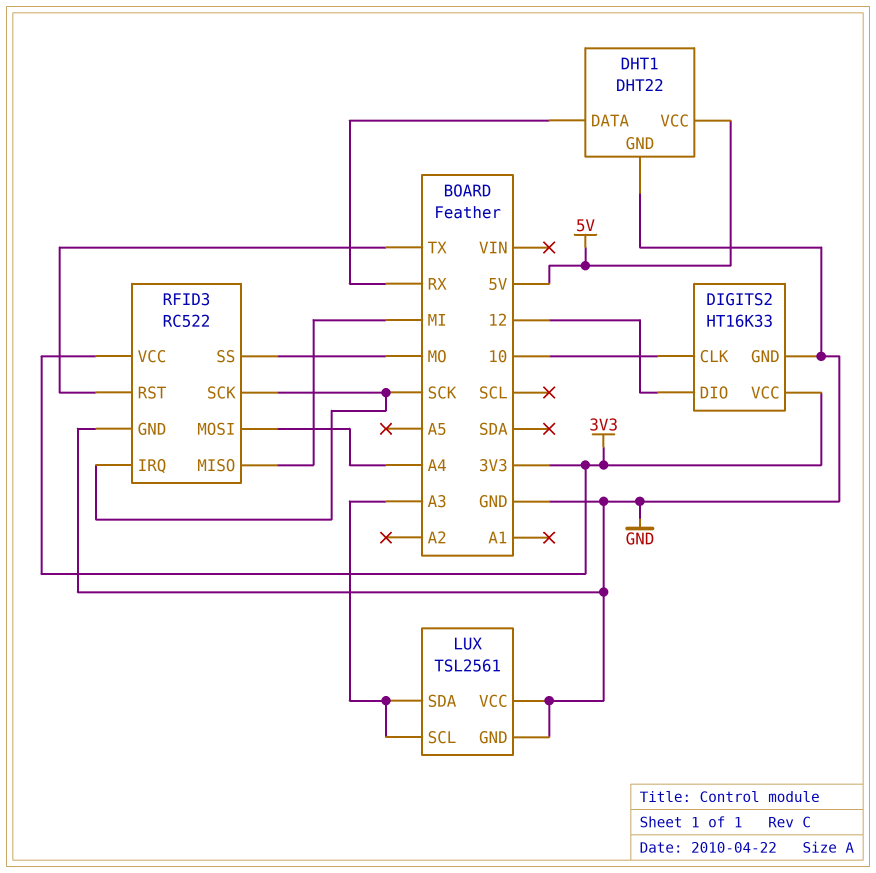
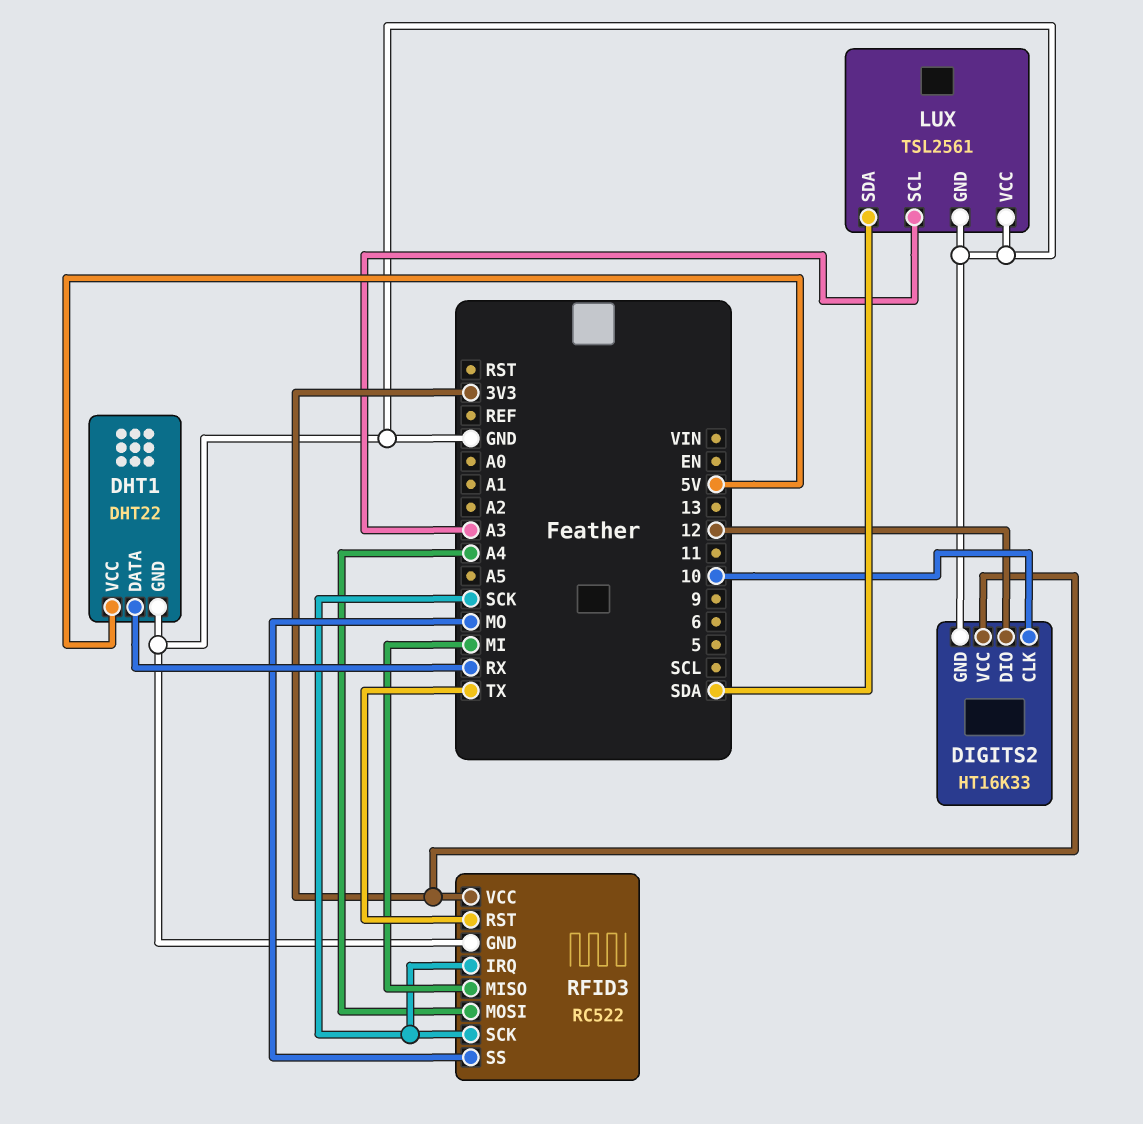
LUX pin SDA: A3 -> SDA

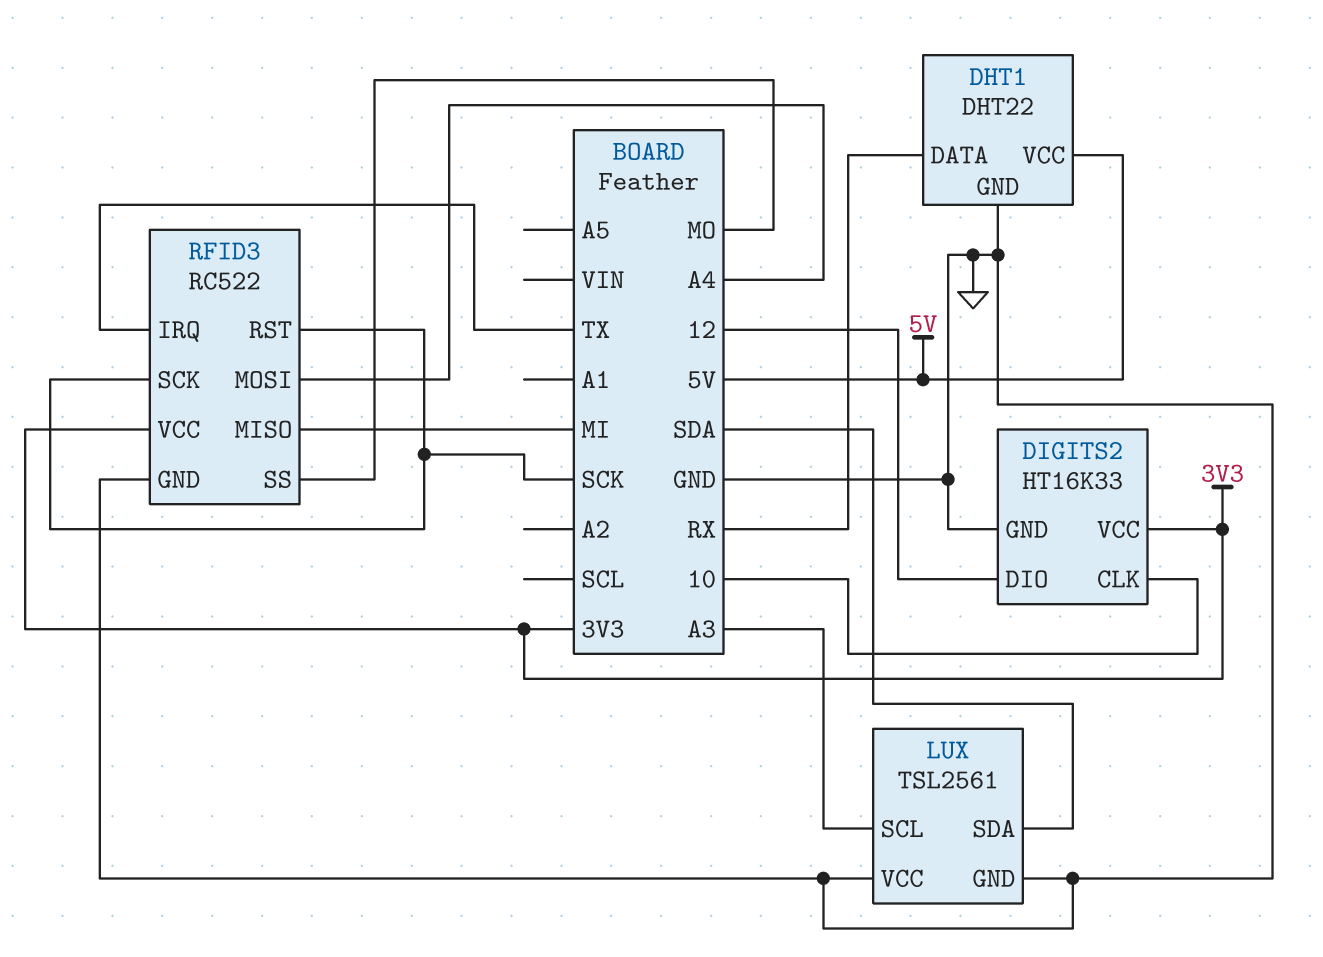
RFID3 pin IRQ: SCK -> TX
RFID3 pin RST: TX -> SCK

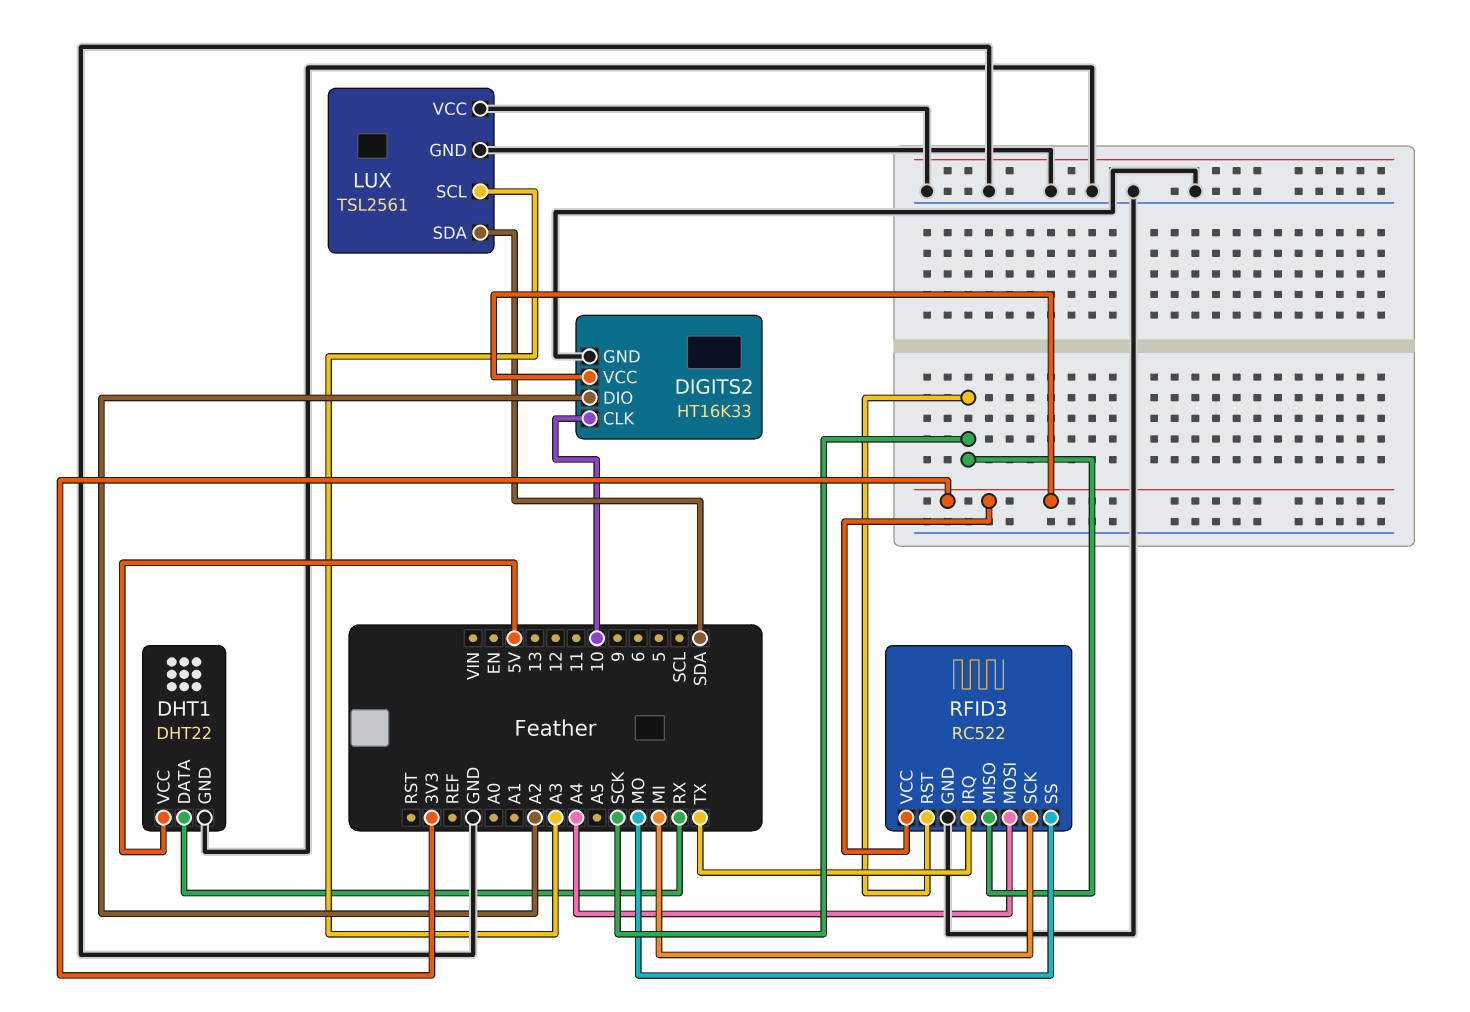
DIGITS2 pin DIO: 12 -> A2
RFID3 pin MISO: MI -> SCK
RFID3 pin SCK: SCK -> MI

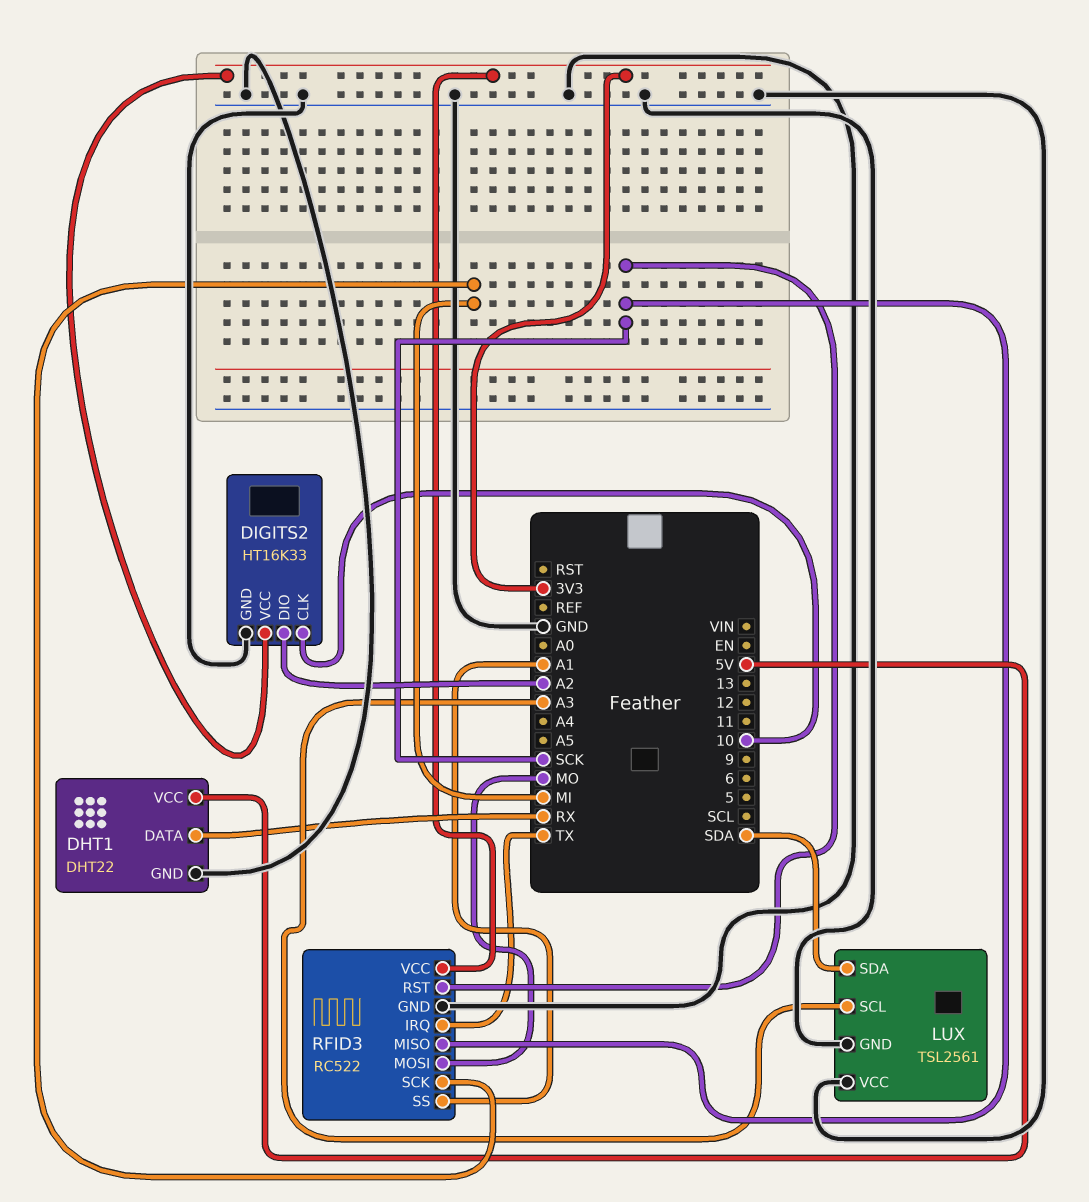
RFID3 pin MOSI: A4 -> MO
RFID3 pin SS: MO -> A1

